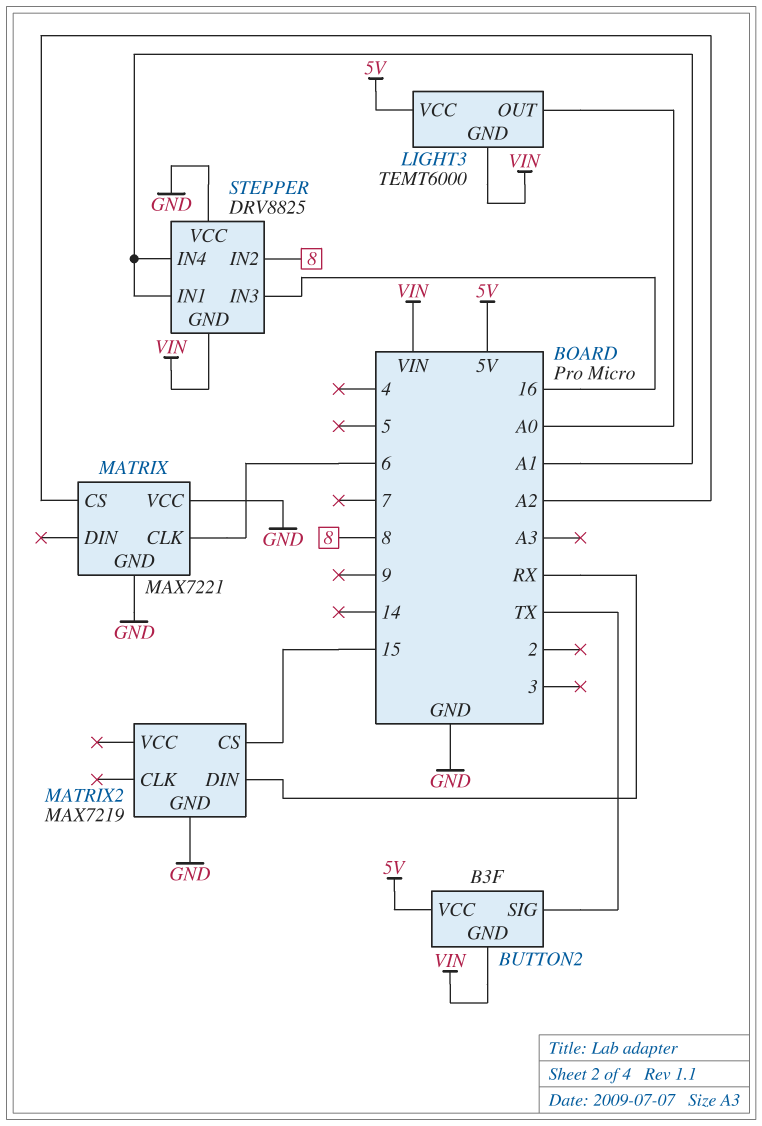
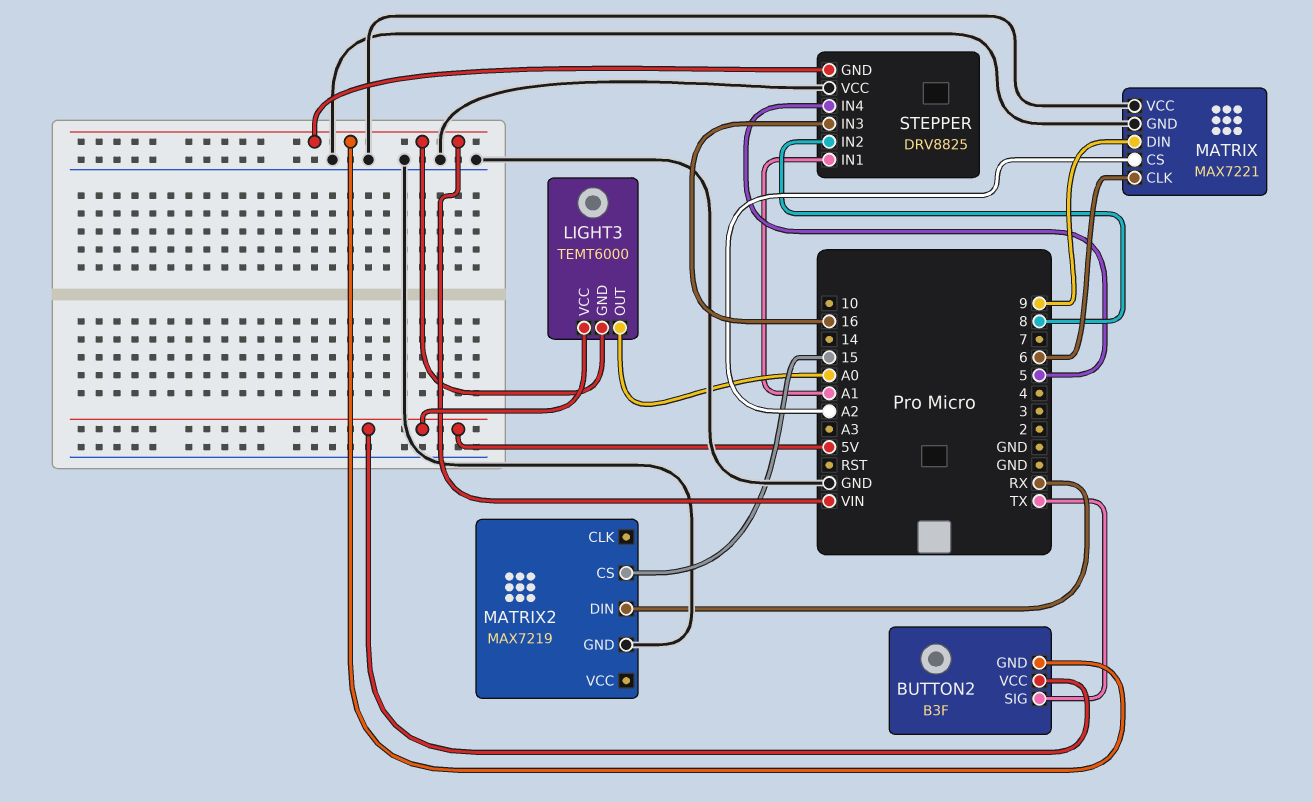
MATRIX pin DIN: none -> 9
STEPPER pin IN4: A1 -> 5

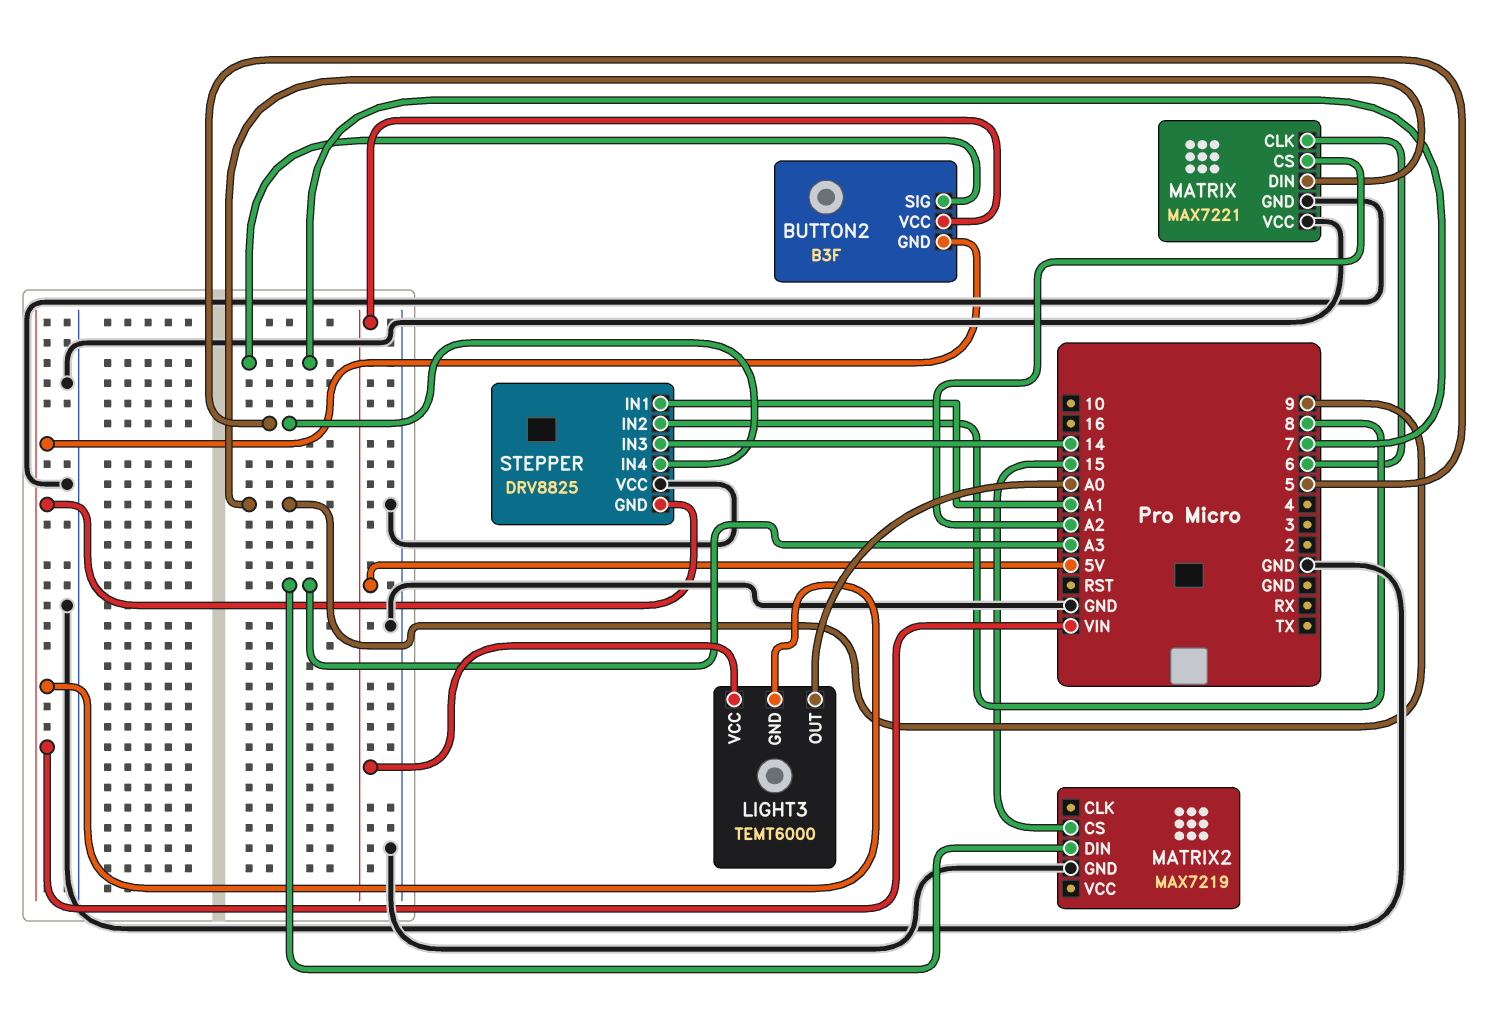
BUTTON2 pin SIG: TX -> 7
MATRIX2 pin DIN: RX -> A3
STEPPER pin IN3: 16 -> 14

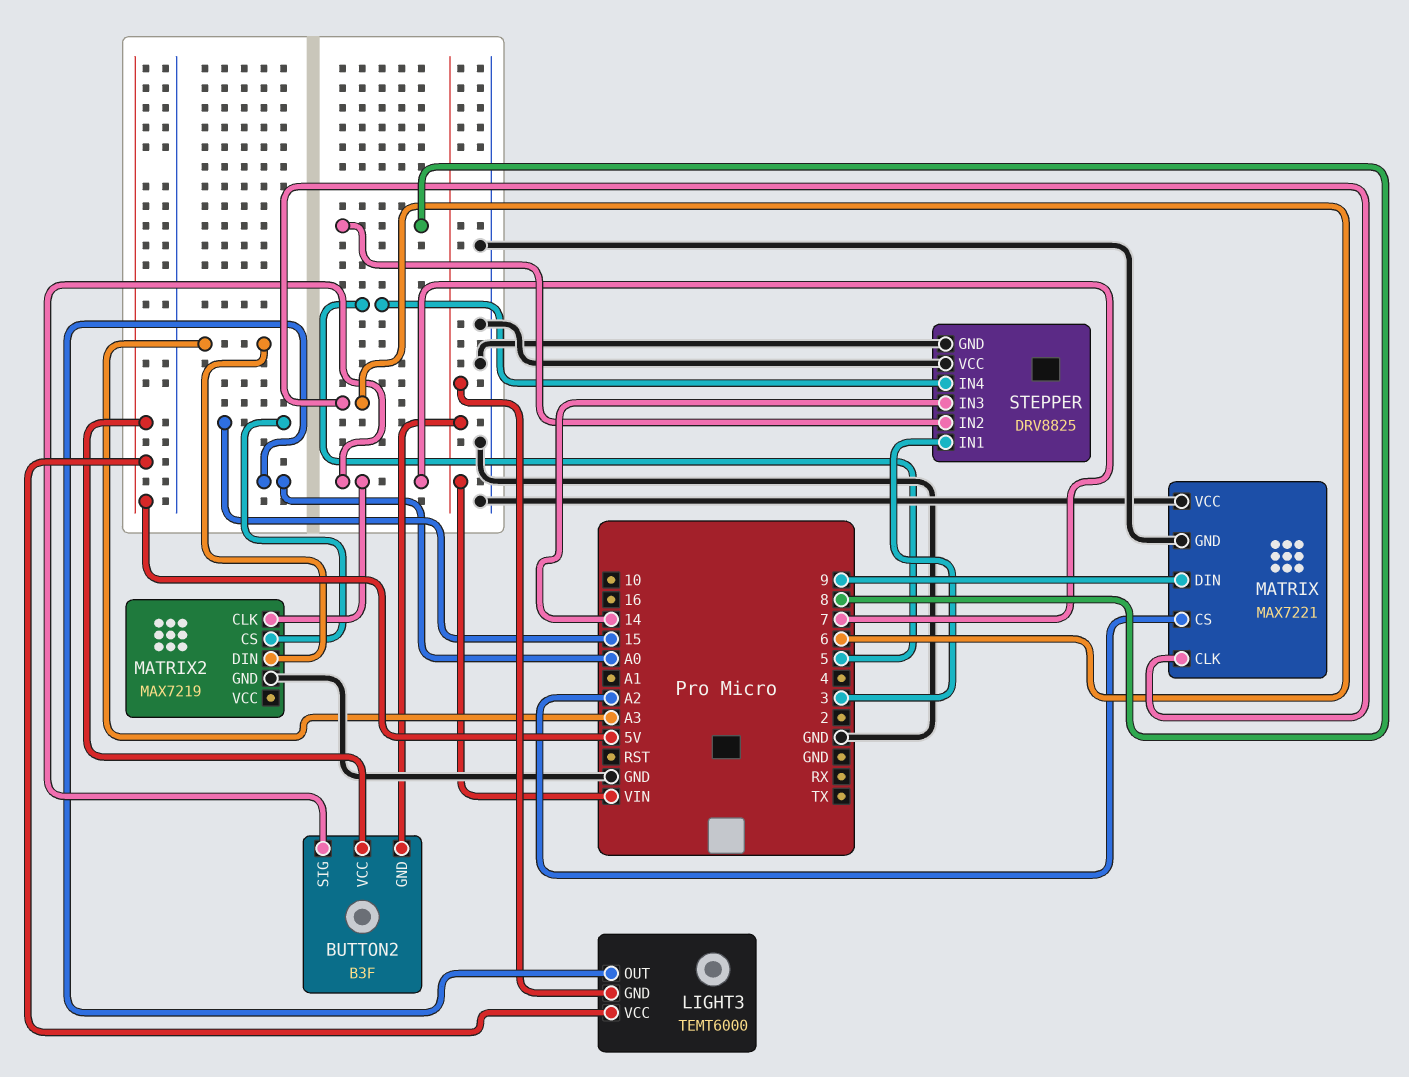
MATRIX2 pin CLK: none -> 7
STEPPER pin GND: VIN -> GND
STEPPER pin IN1: A1 -> 3

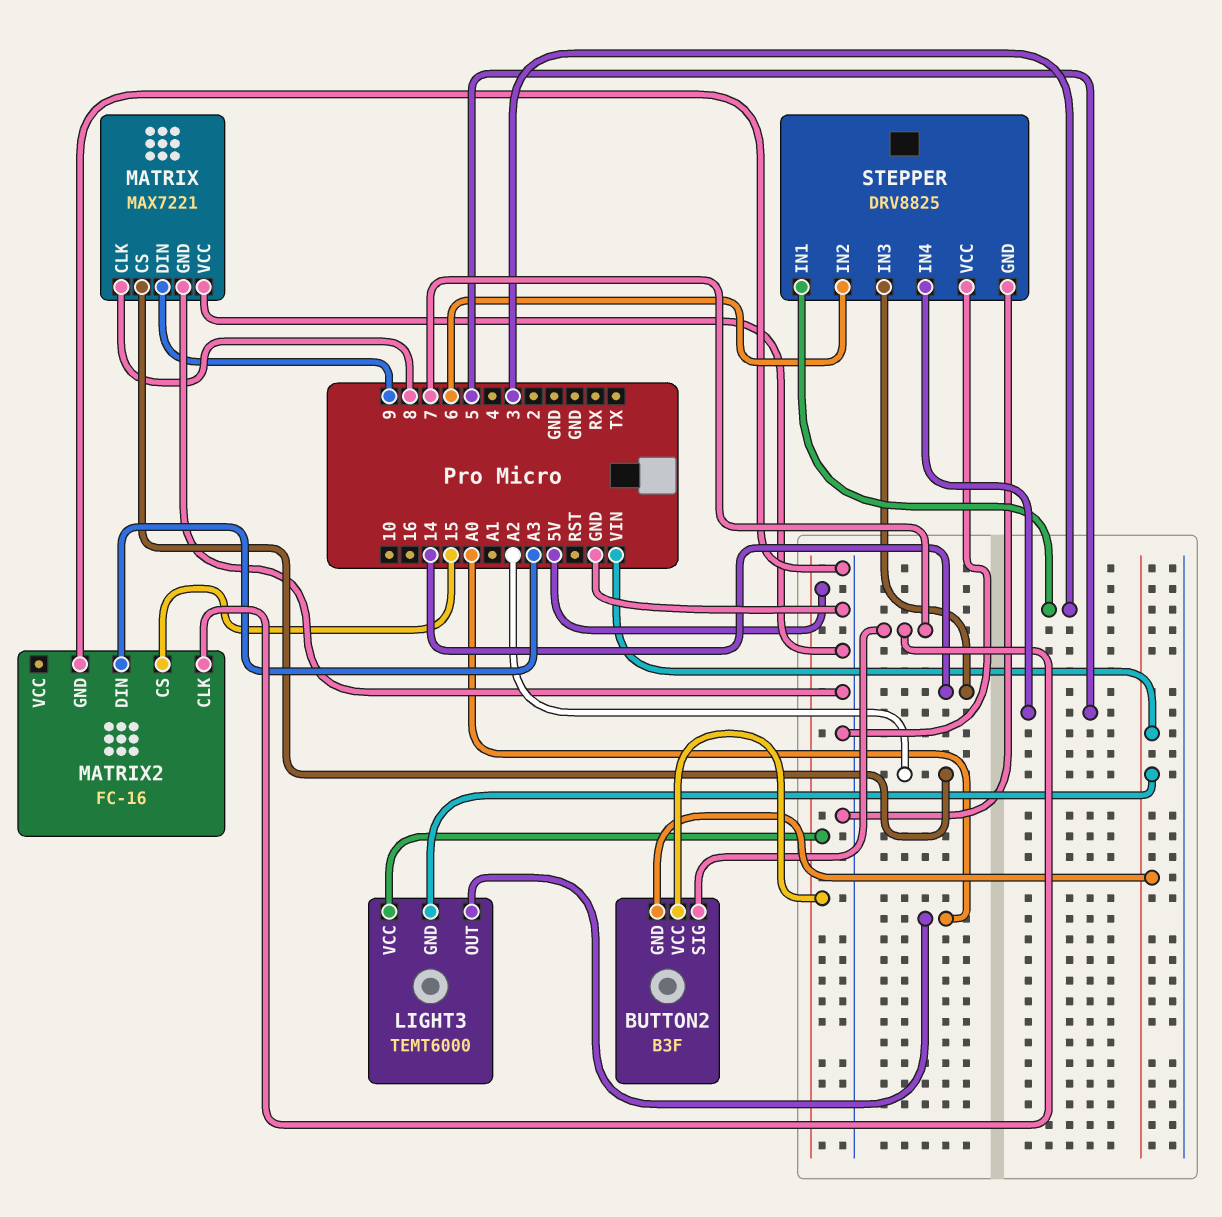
MATRIX pin CLK: 6 -> 8
MATRIX2: MAX7219 -> FC-16
STEPPER pin IN2: 8 -> 6

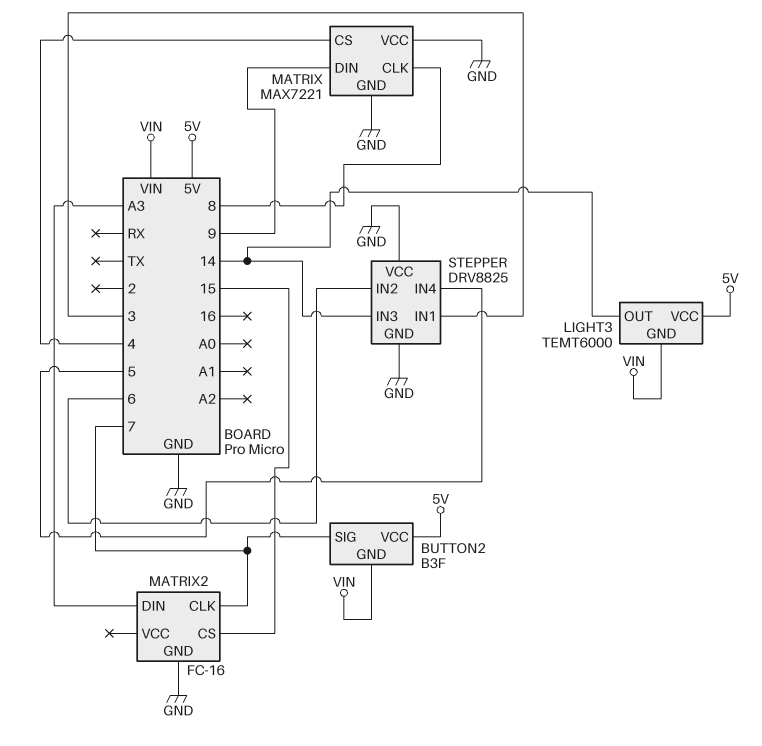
LIGHT3 pin OUT: A0 -> 14
MATRIX pin CS: A2 -> 4

